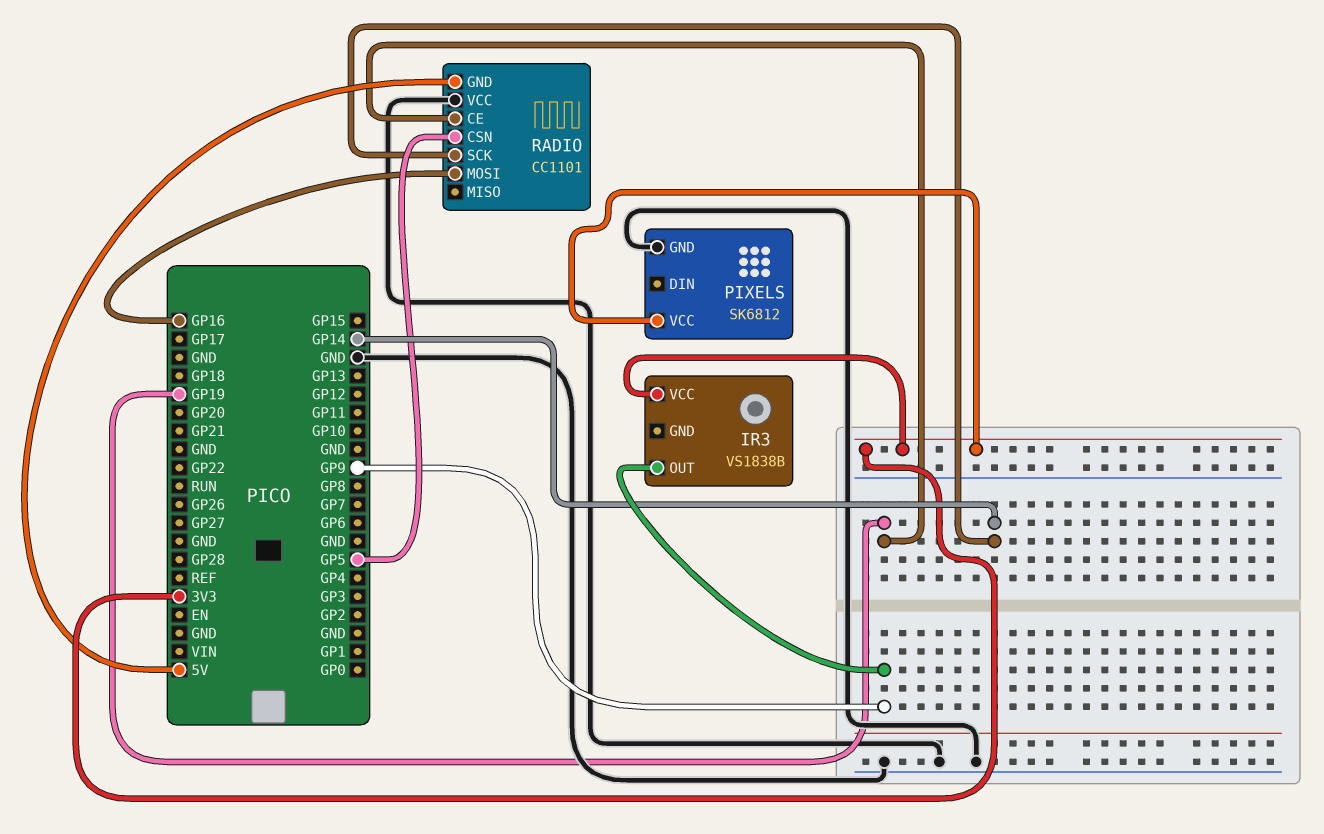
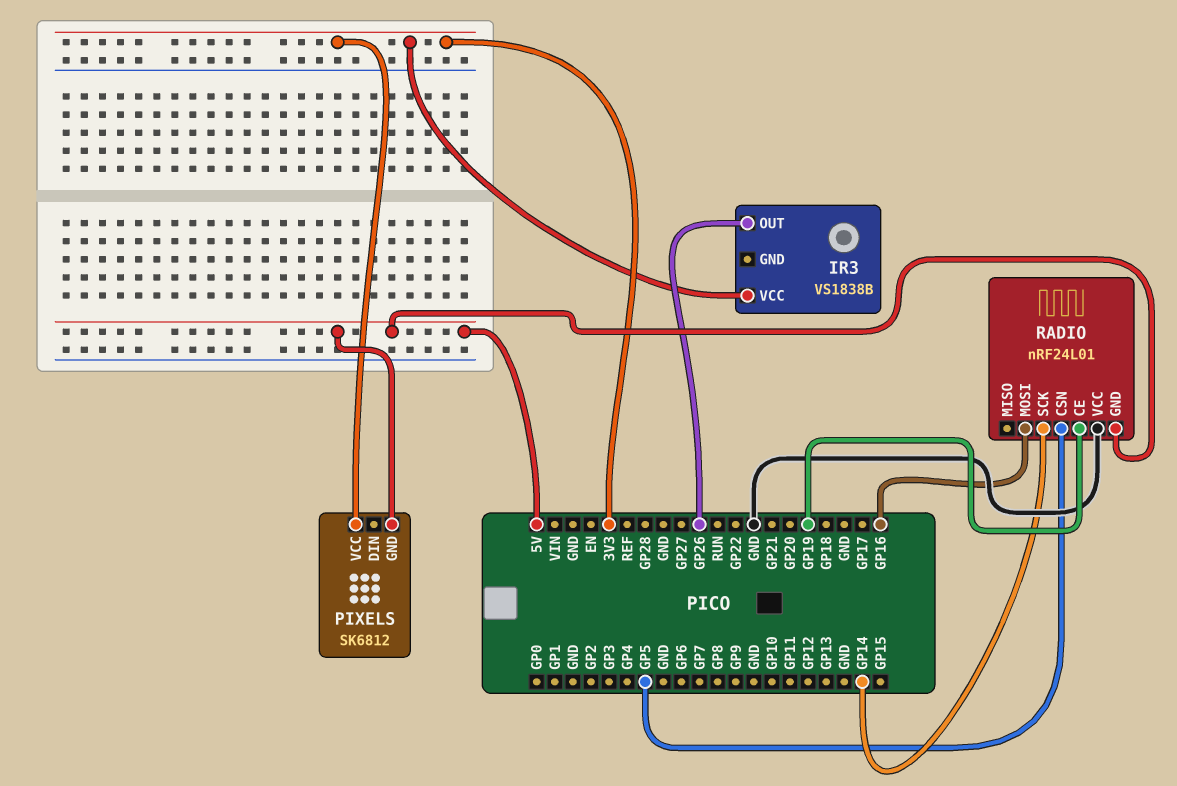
IR3 pin OUT: GP9 -> GP26
PIXELS pin GND: GND -> 5V
RADIO: CC1101 -> nRF24L01

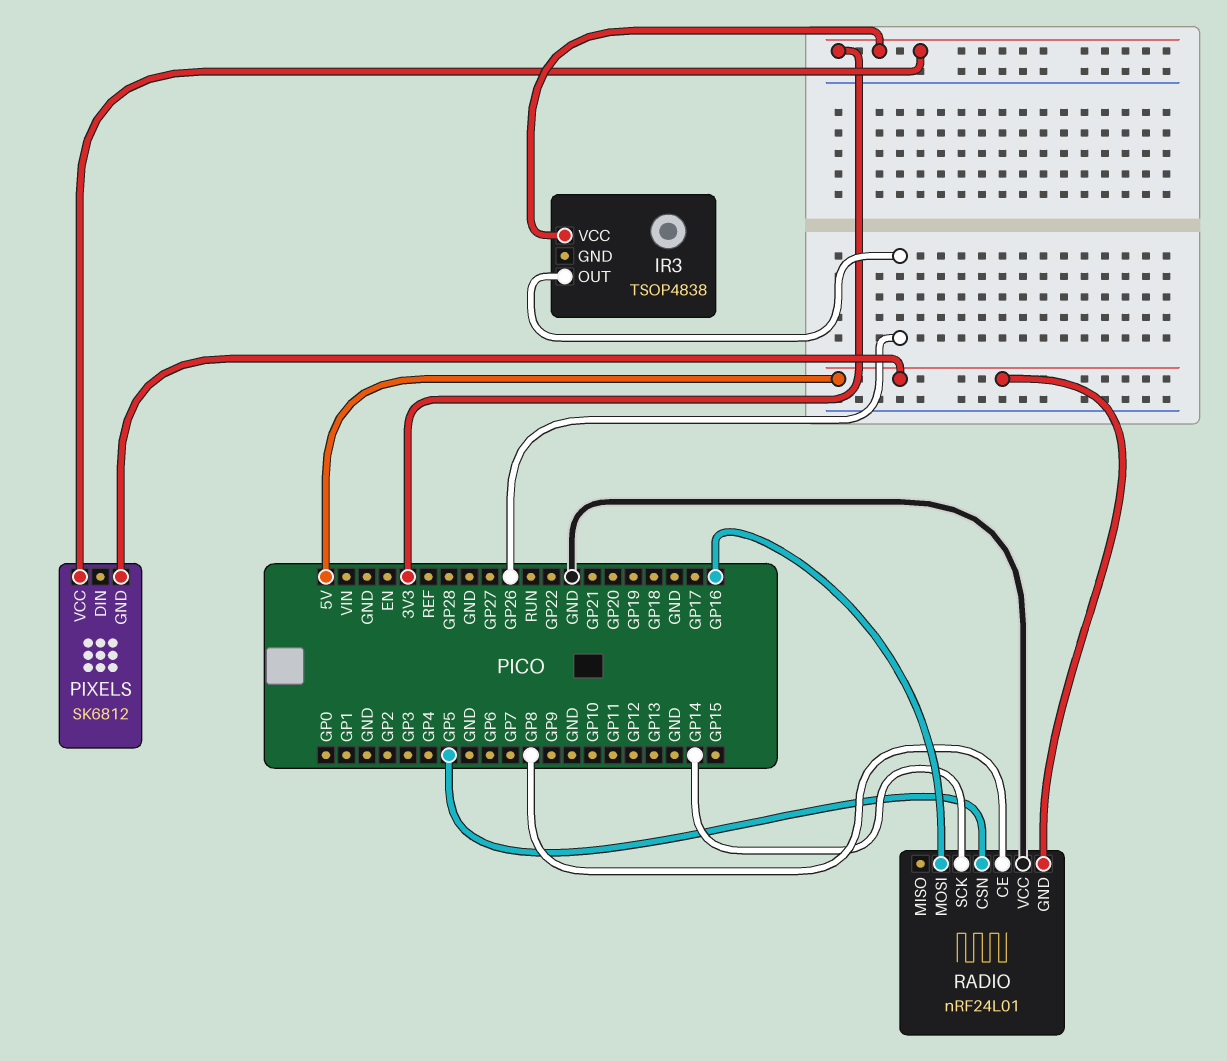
IR3: VS1838B -> TSOP4838
RADIO pin CE: GP19 -> GP8

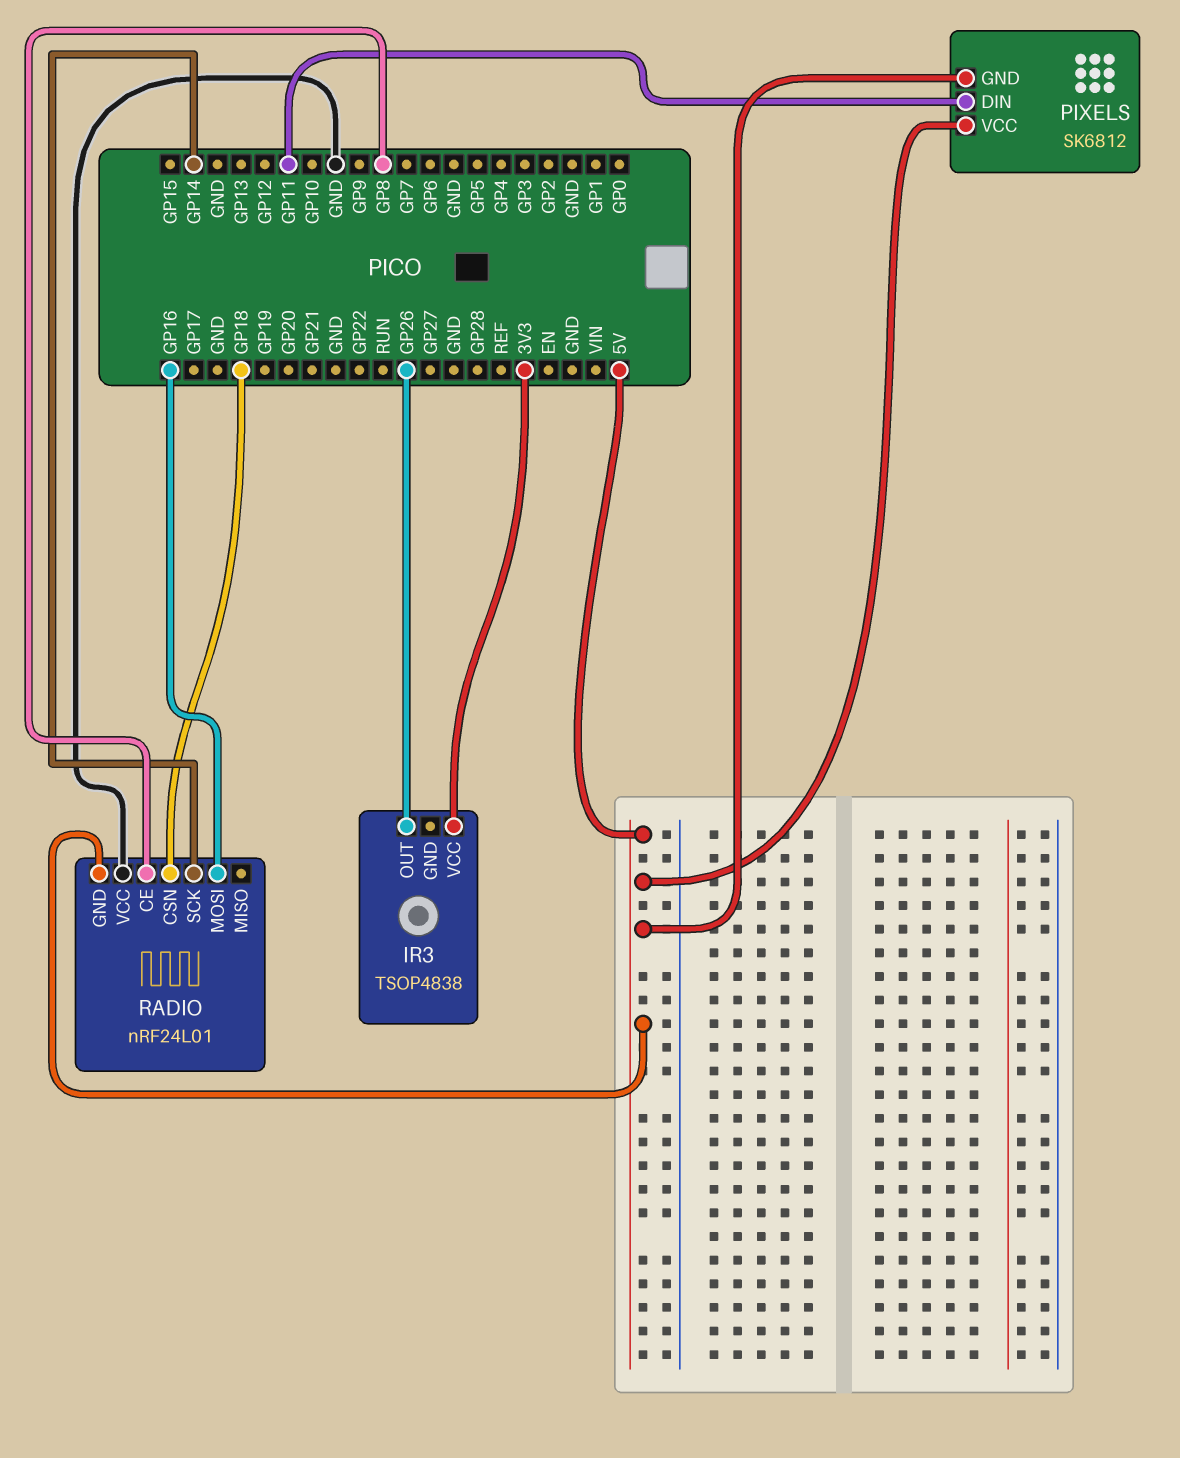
PIXELS pin DIN: none -> GP11
PIXELS pin VCC: 3V3 -> 5V
RADIO pin CSN: GP5 -> GP18

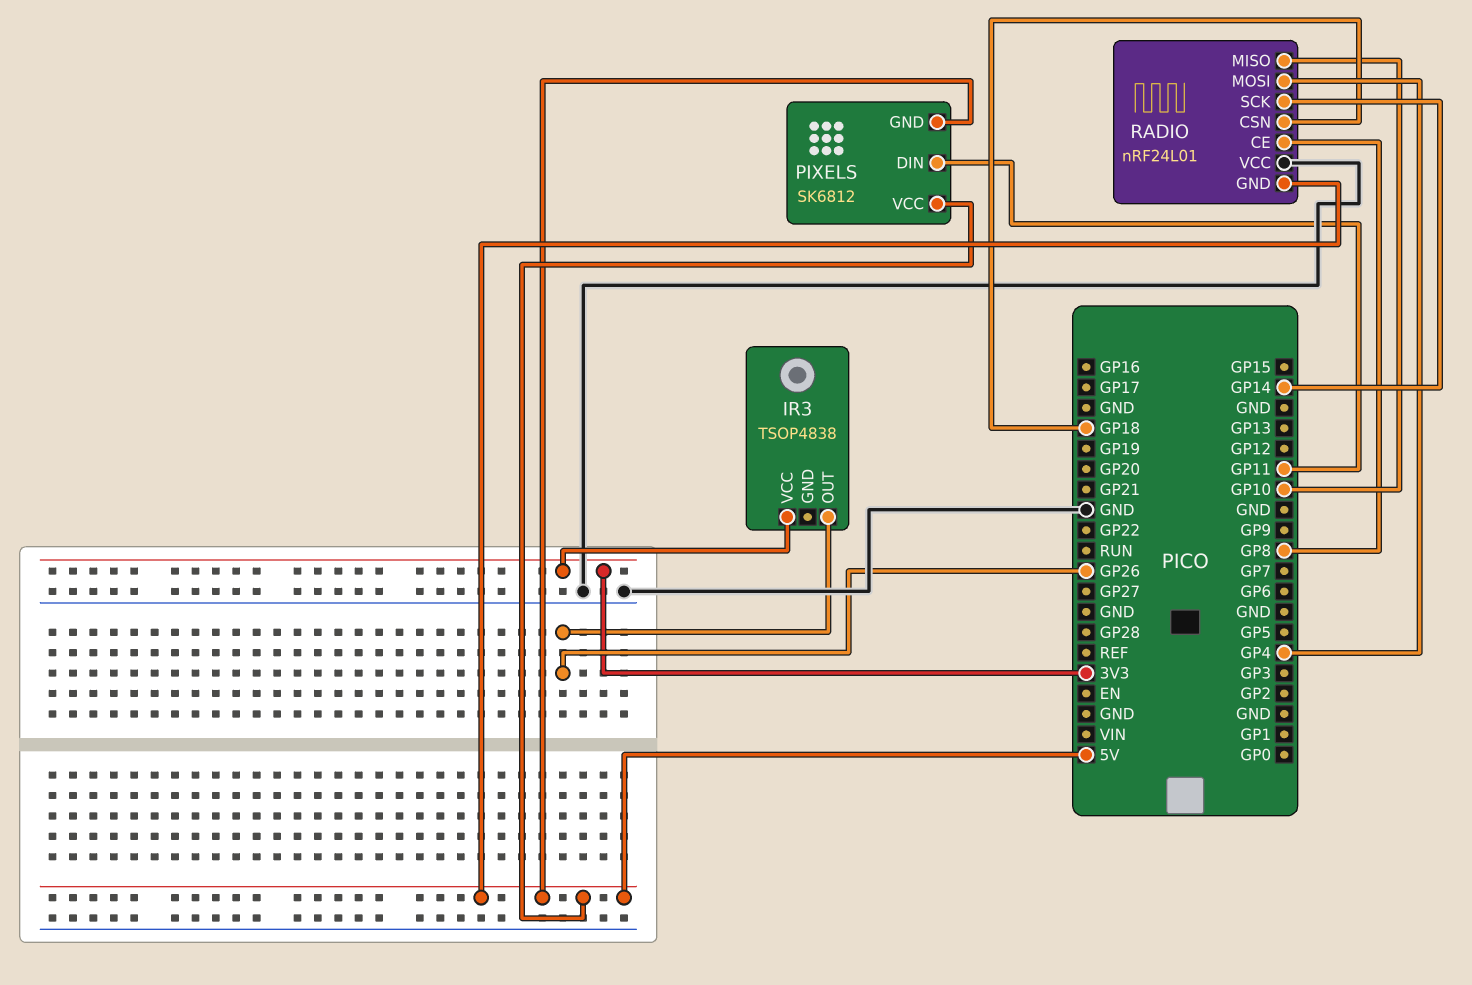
RADIO pin MISO: none -> GP10
RADIO pin MOSI: GP16 -> GP4

